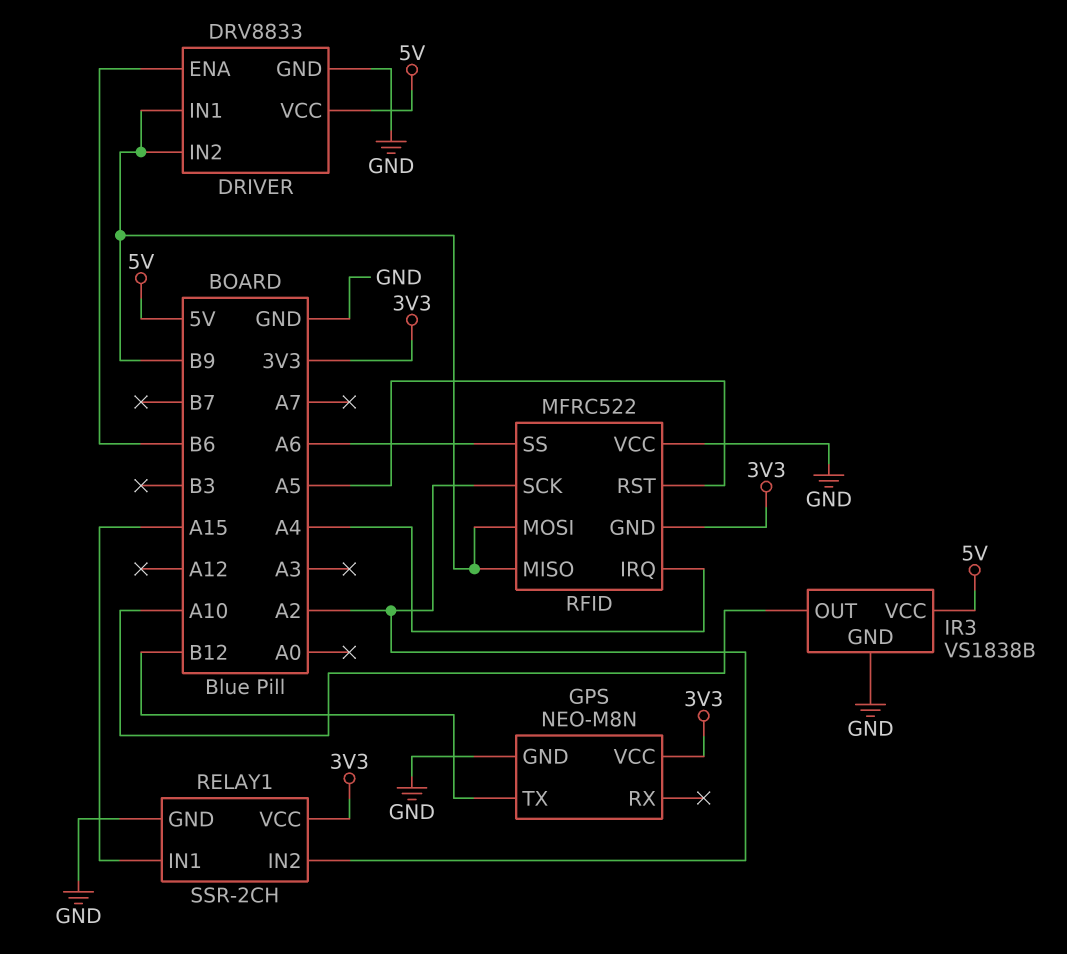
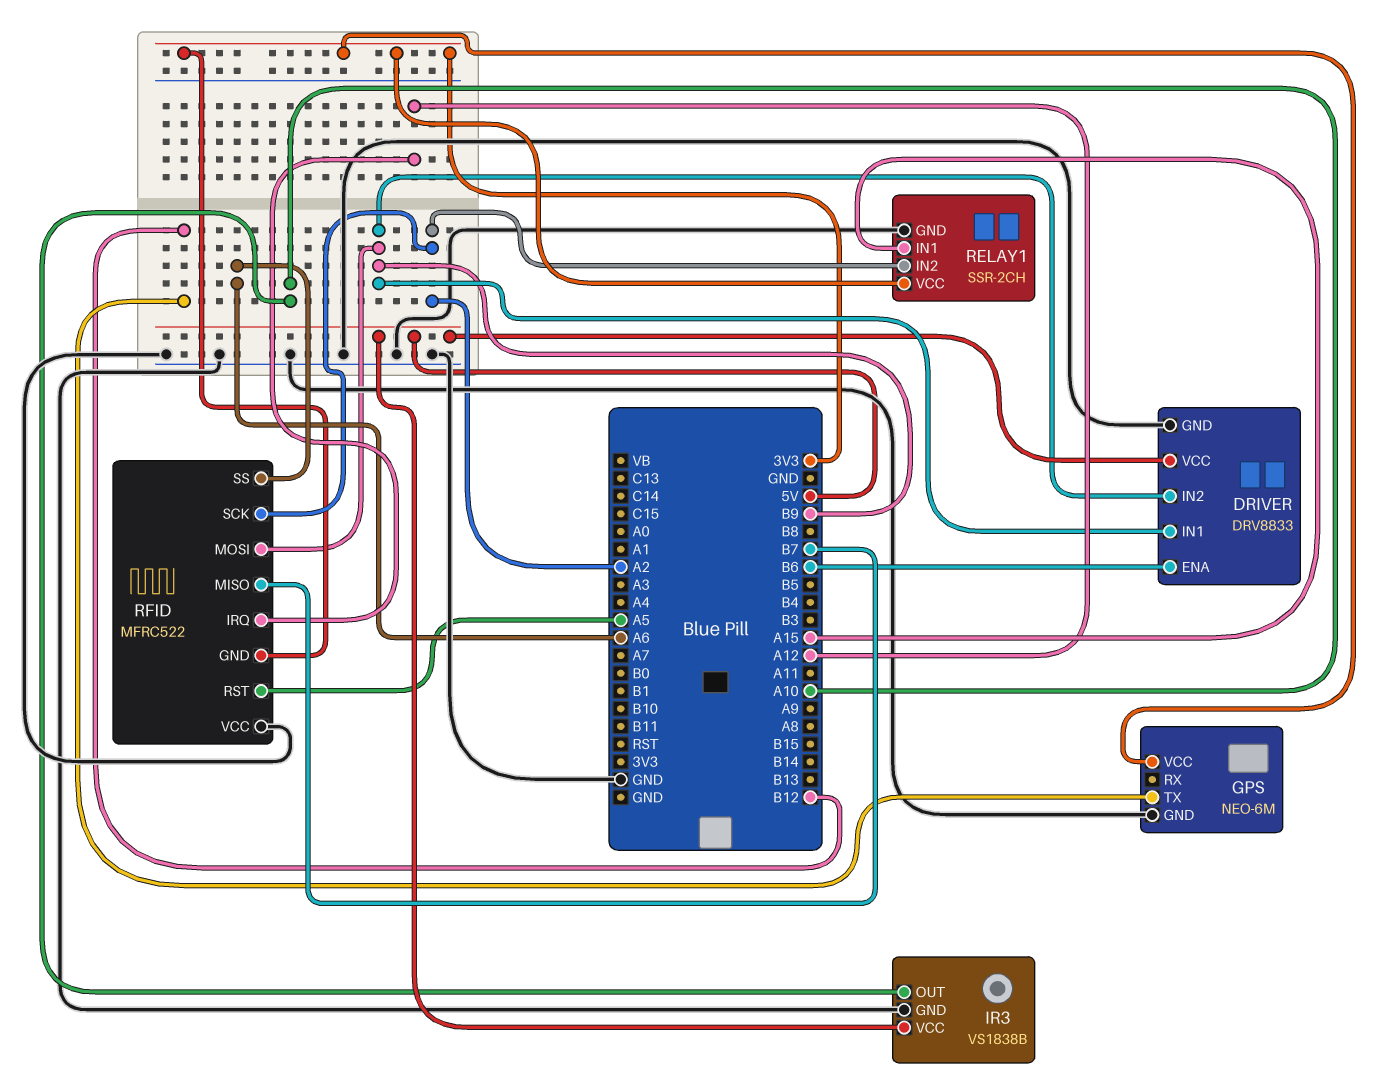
GPS: NEO-M8N -> NEO-6M
RFID pin IRQ: A4 -> A12
RFID pin MISO: B9 -> B7

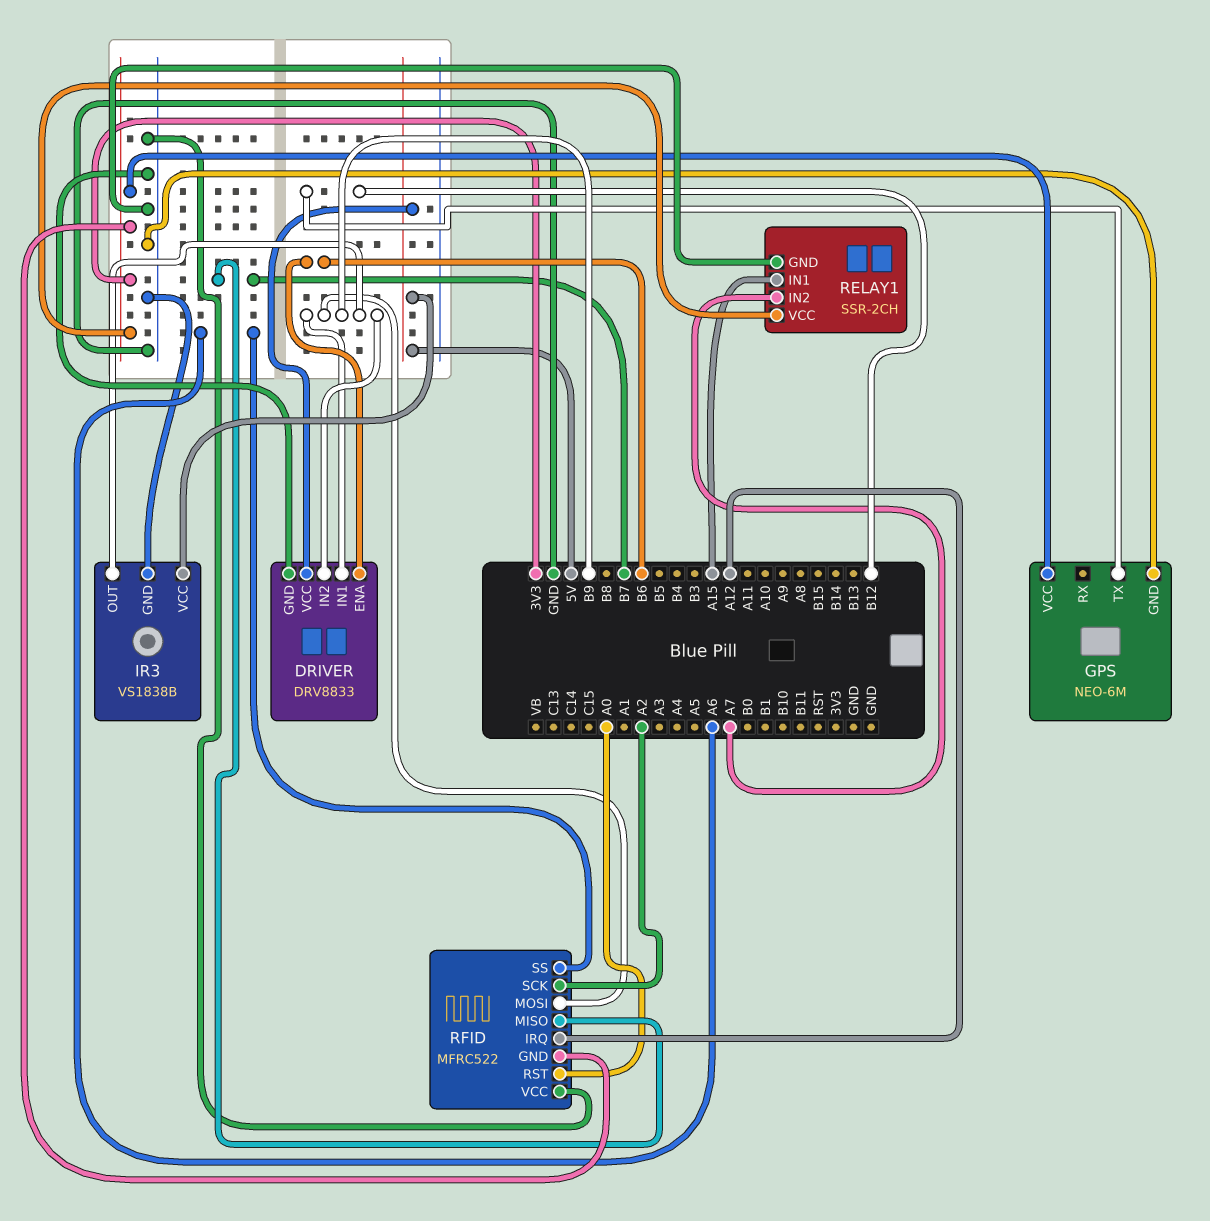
IR3 pin OUT: A10 -> B9
RELAY1 pin IN2: A2 -> A7
RFID pin RST: A5 -> A0

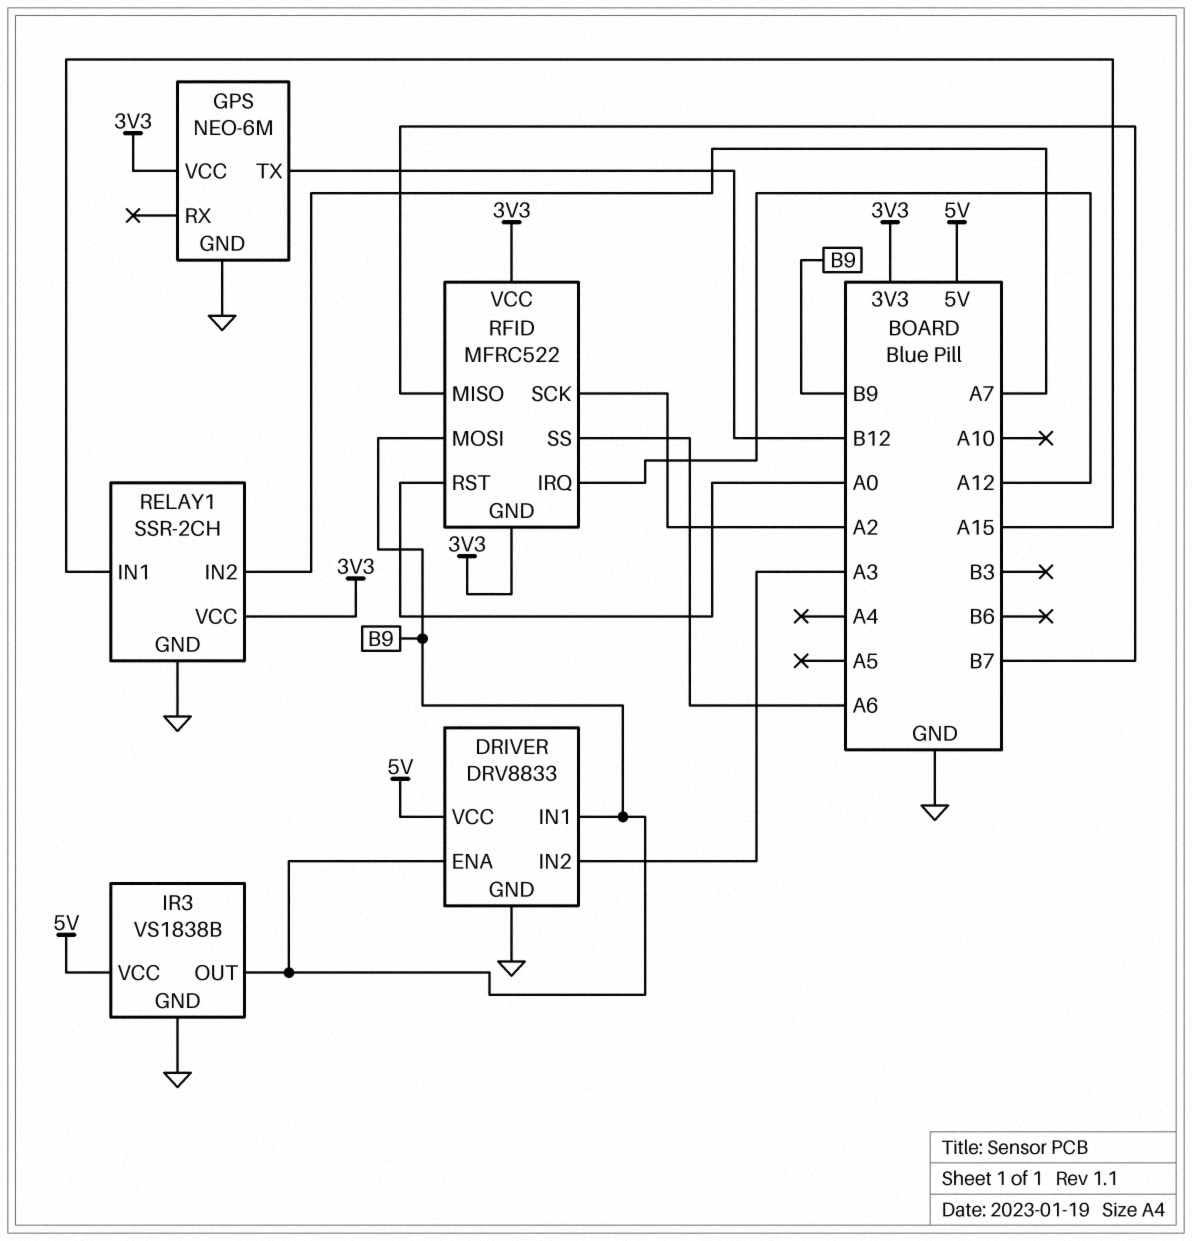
DRIVER pin ENA: B6 -> B9
DRIVER pin IN2: B9 -> A3
RFID pin VCC: GND -> 3V3

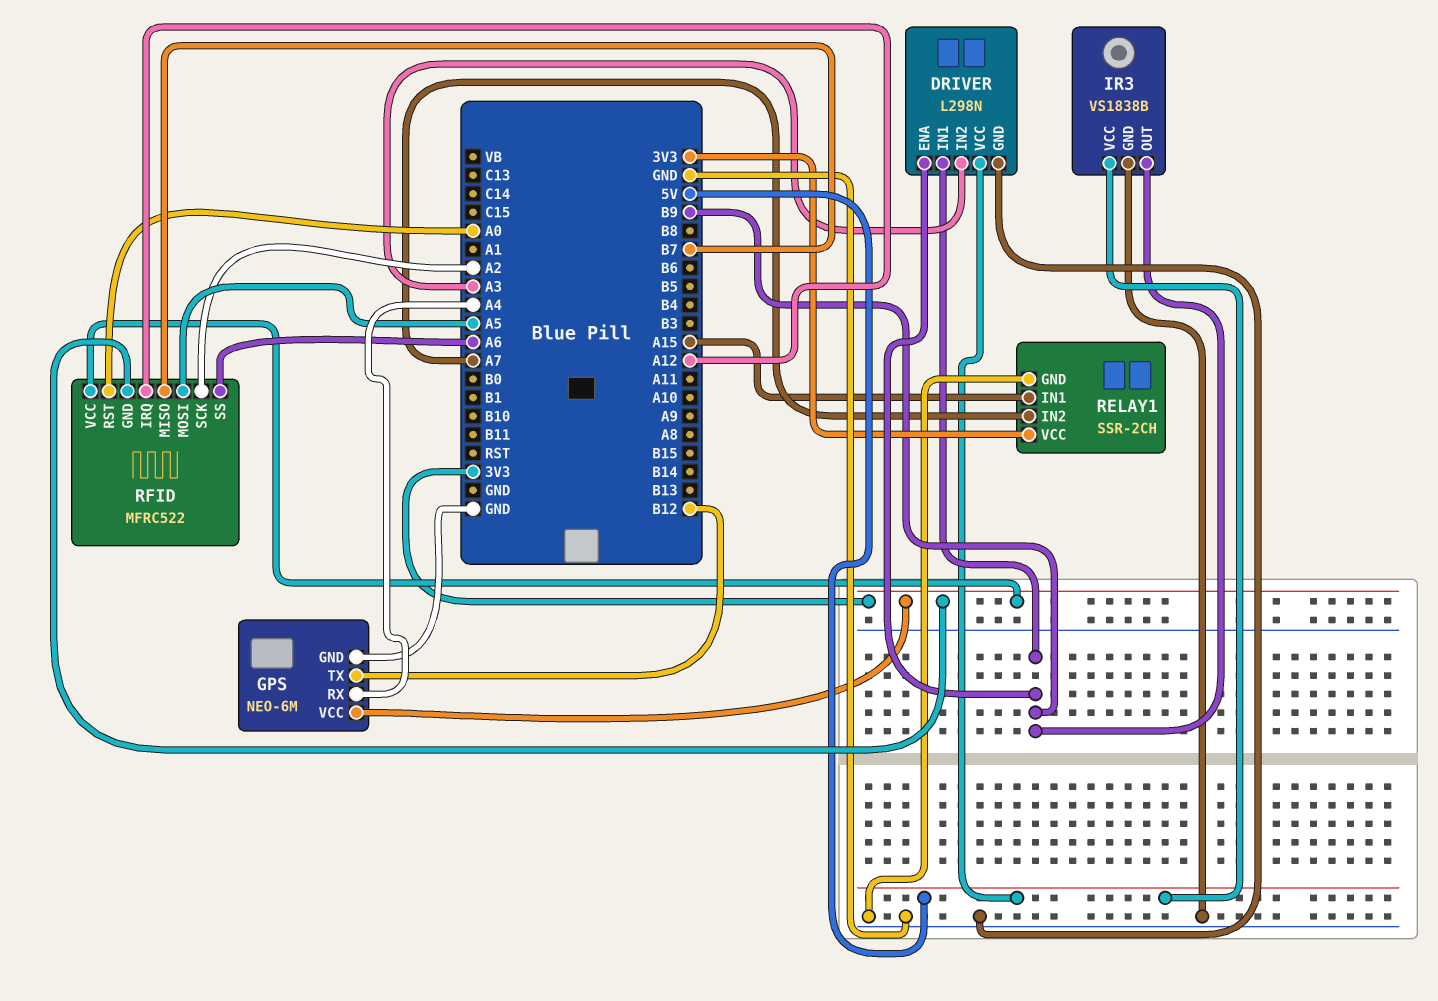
DRIVER: DRV8833 -> L298N
GPS pin RX: none -> A4
RFID pin MOSI: B9 -> A5

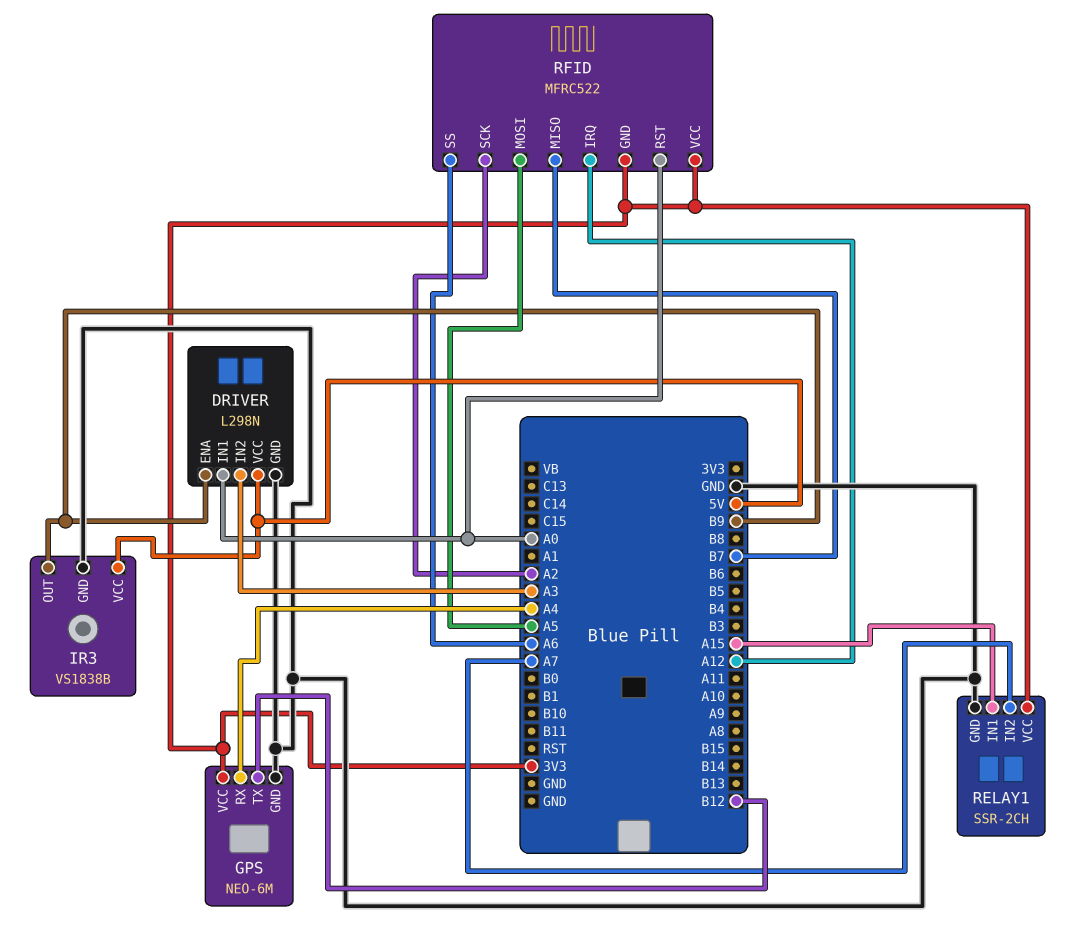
DRIVER pin IN1: B9 -> A0

